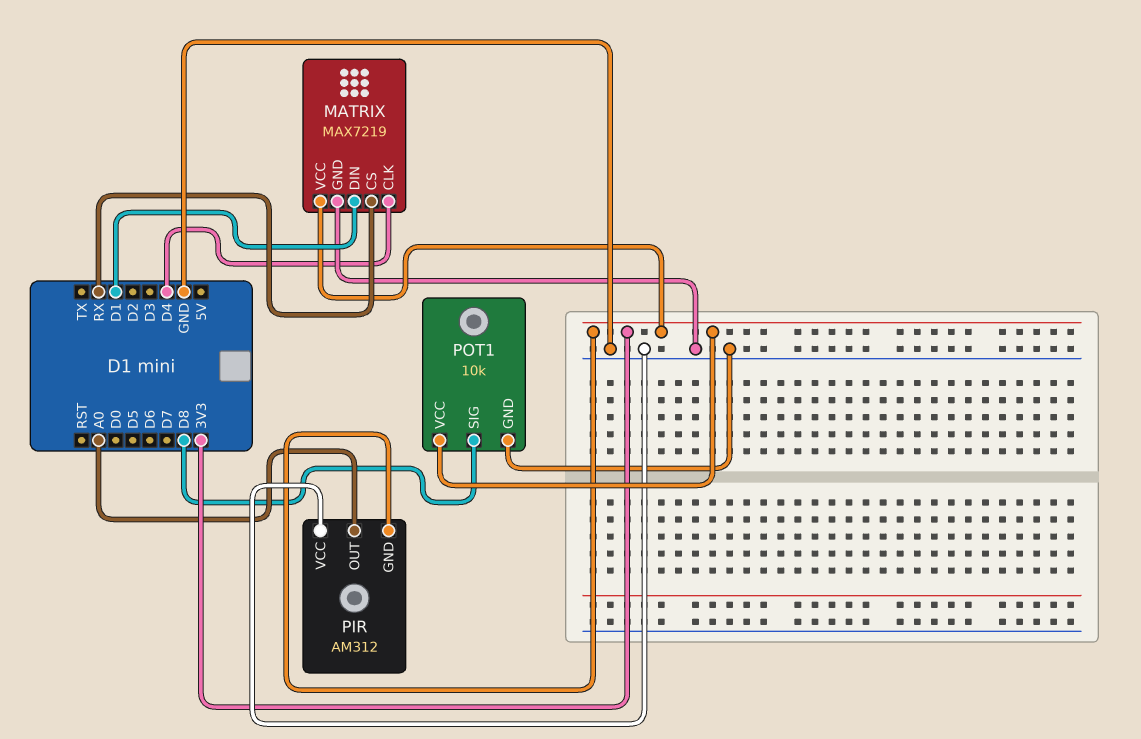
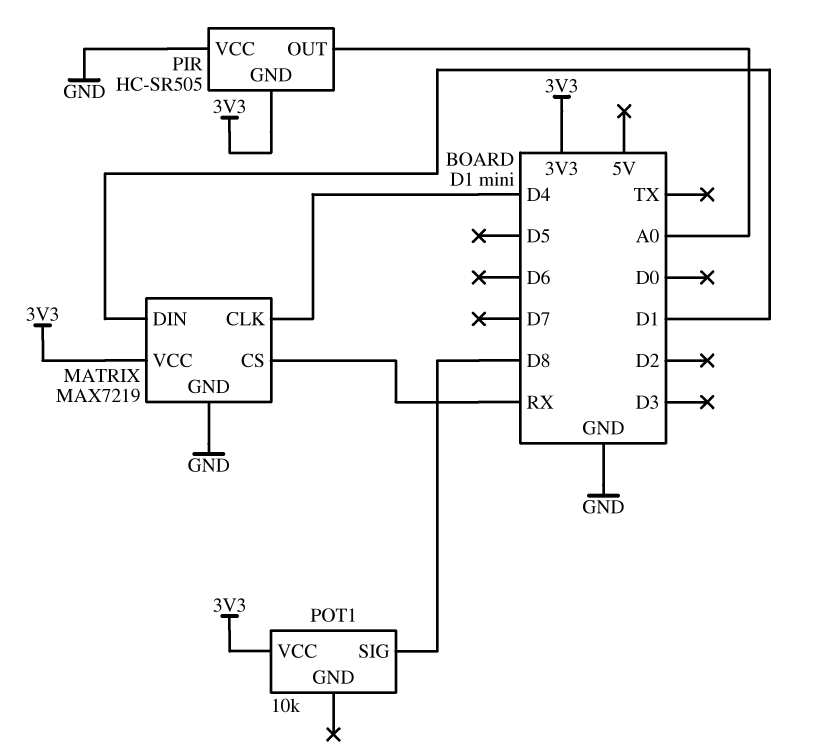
PIR: AM312 -> HC-SR505
POT1 pin GND: GND -> none

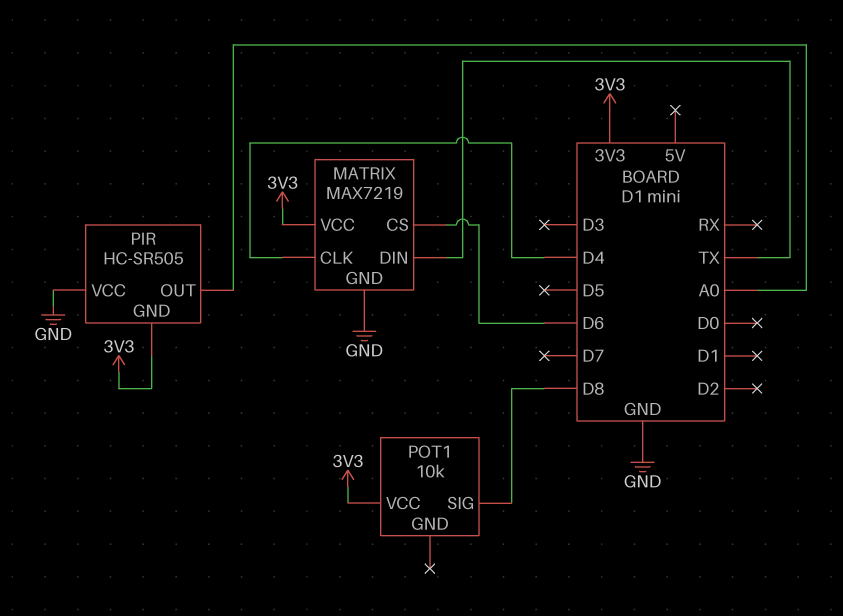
MATRIX pin CS: RX -> D6
MATRIX pin DIN: D1 -> TX

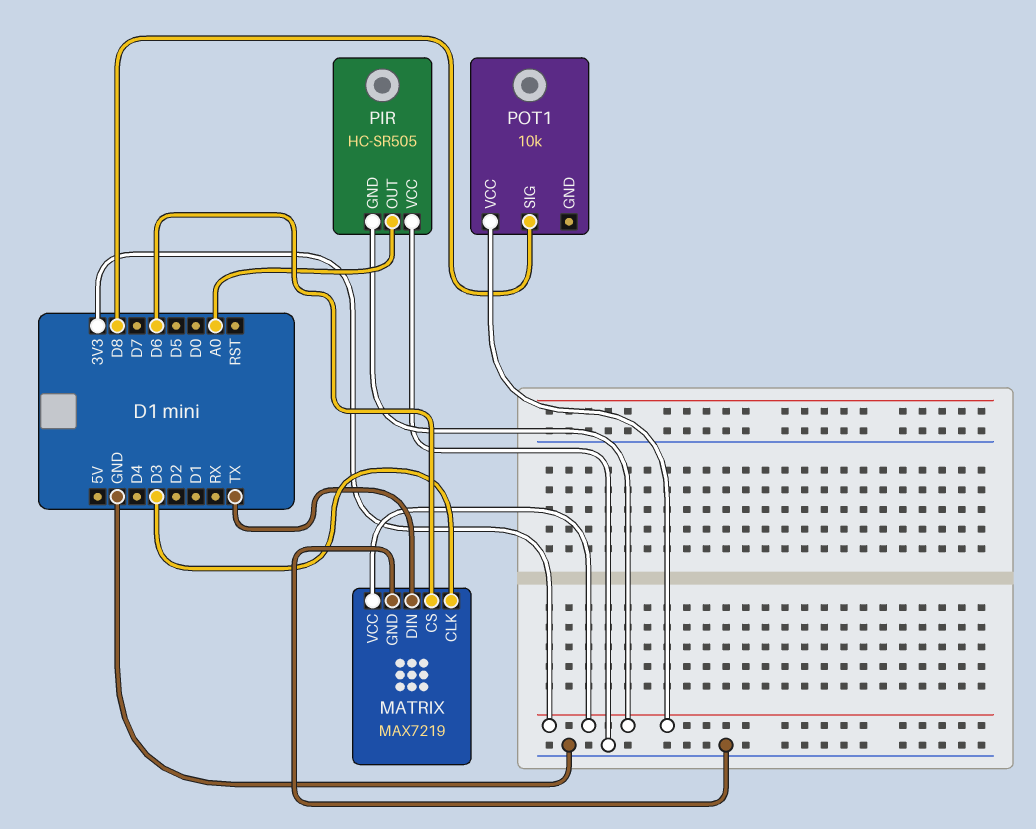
MATRIX pin CLK: D4 -> D3

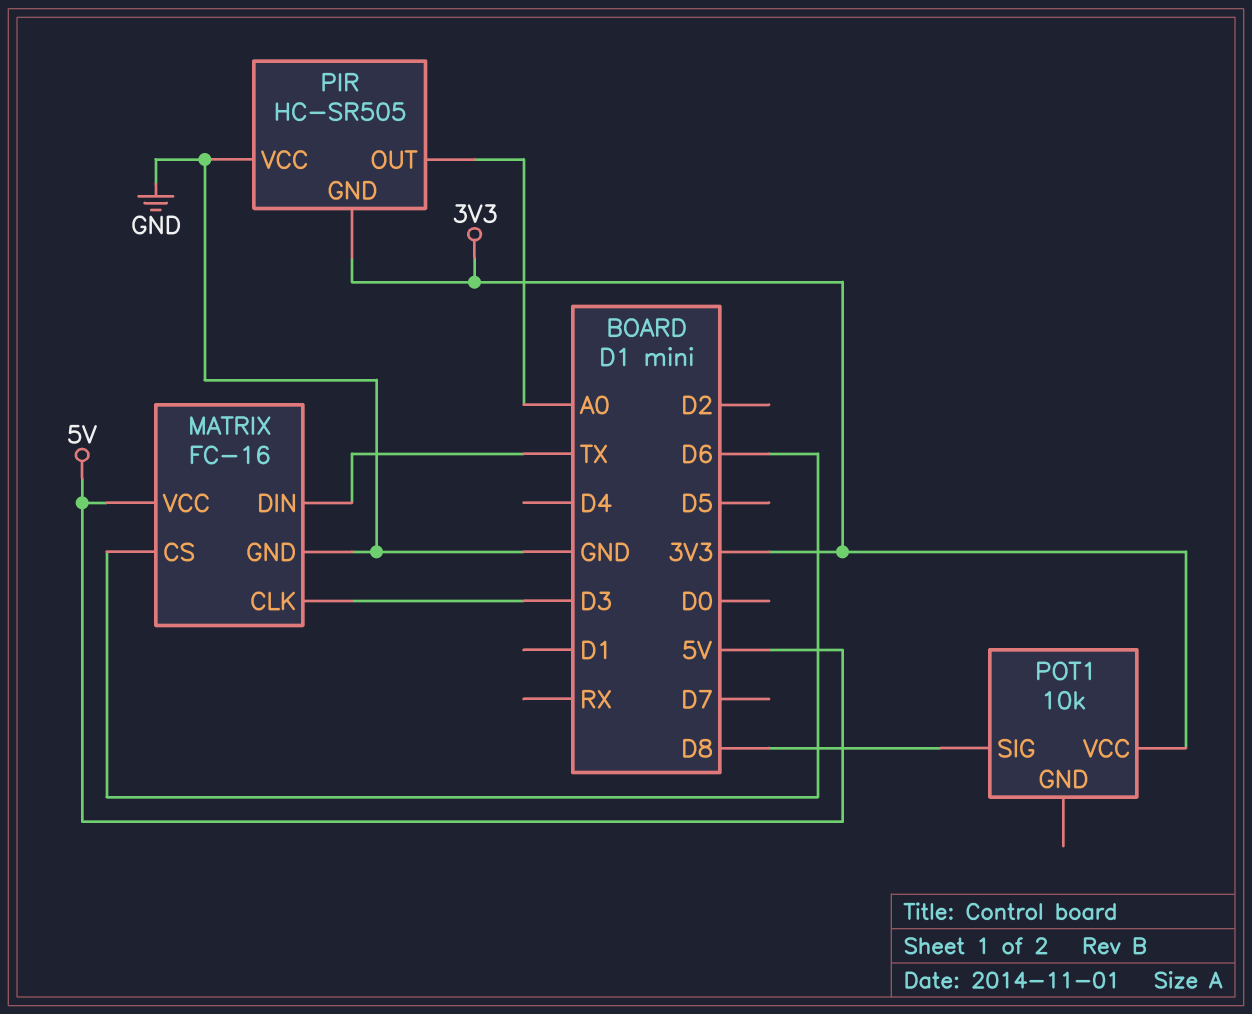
MATRIX: MAX7219 -> FC-16
MATRIX pin VCC: 3V3 -> 5V

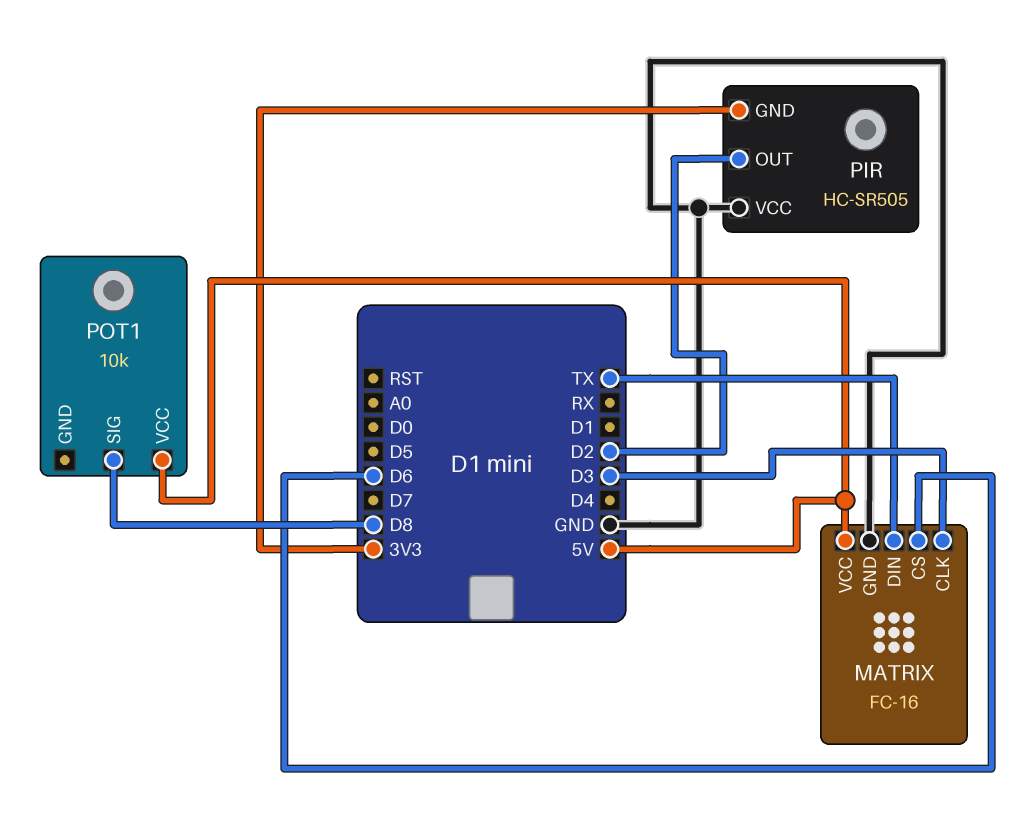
PIR pin OUT: A0 -> D2
POT1 pin VCC: 3V3 -> 5V

